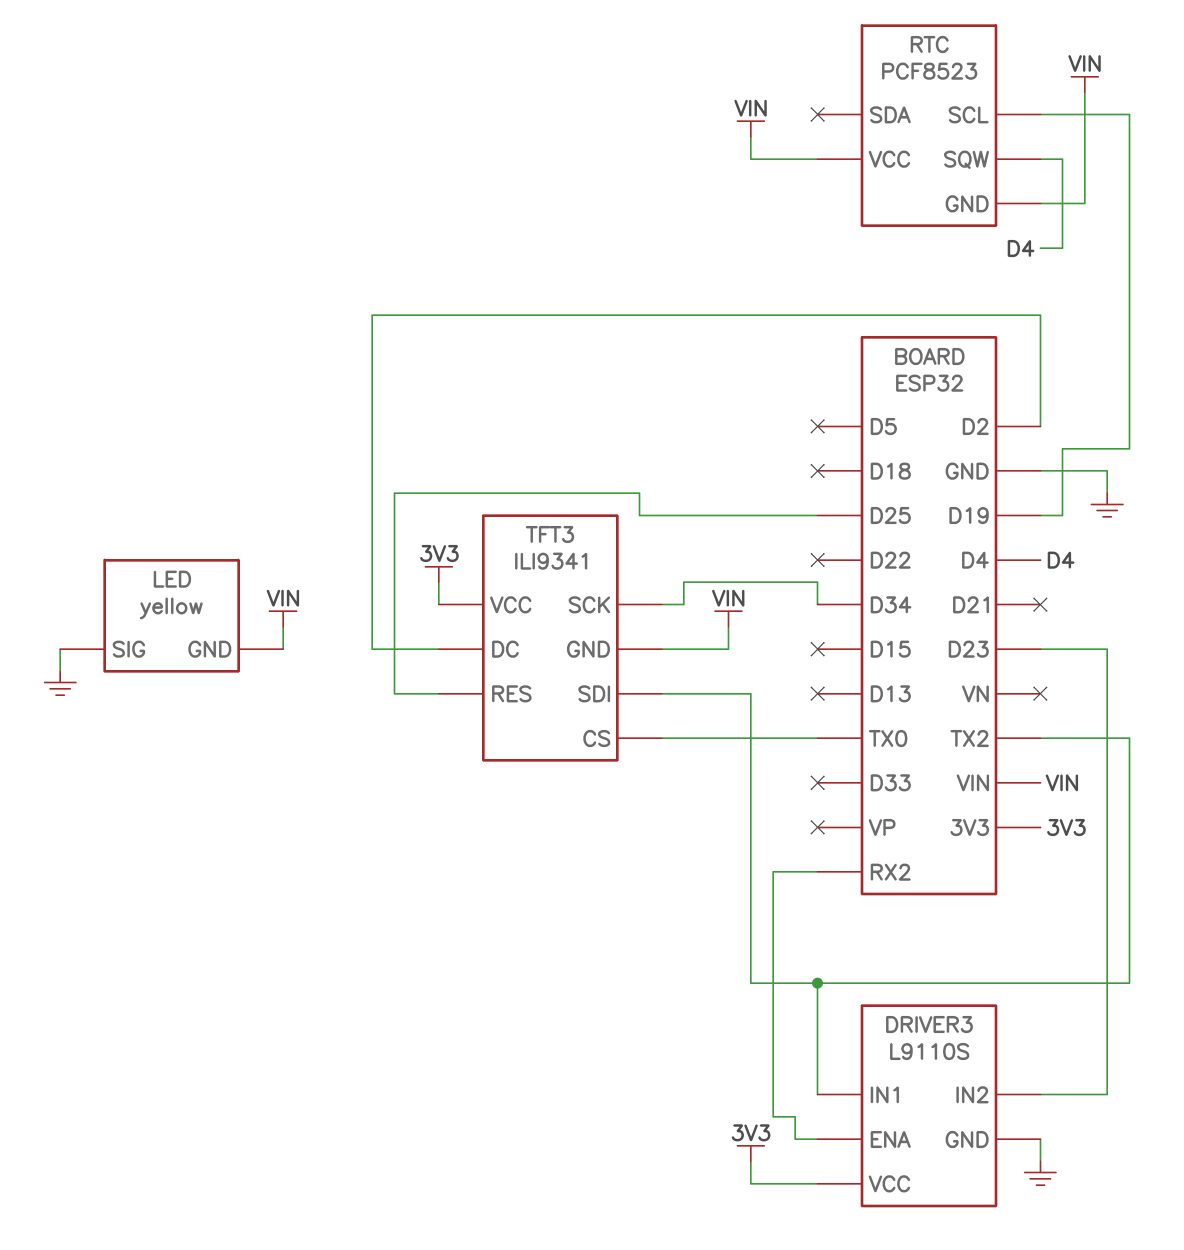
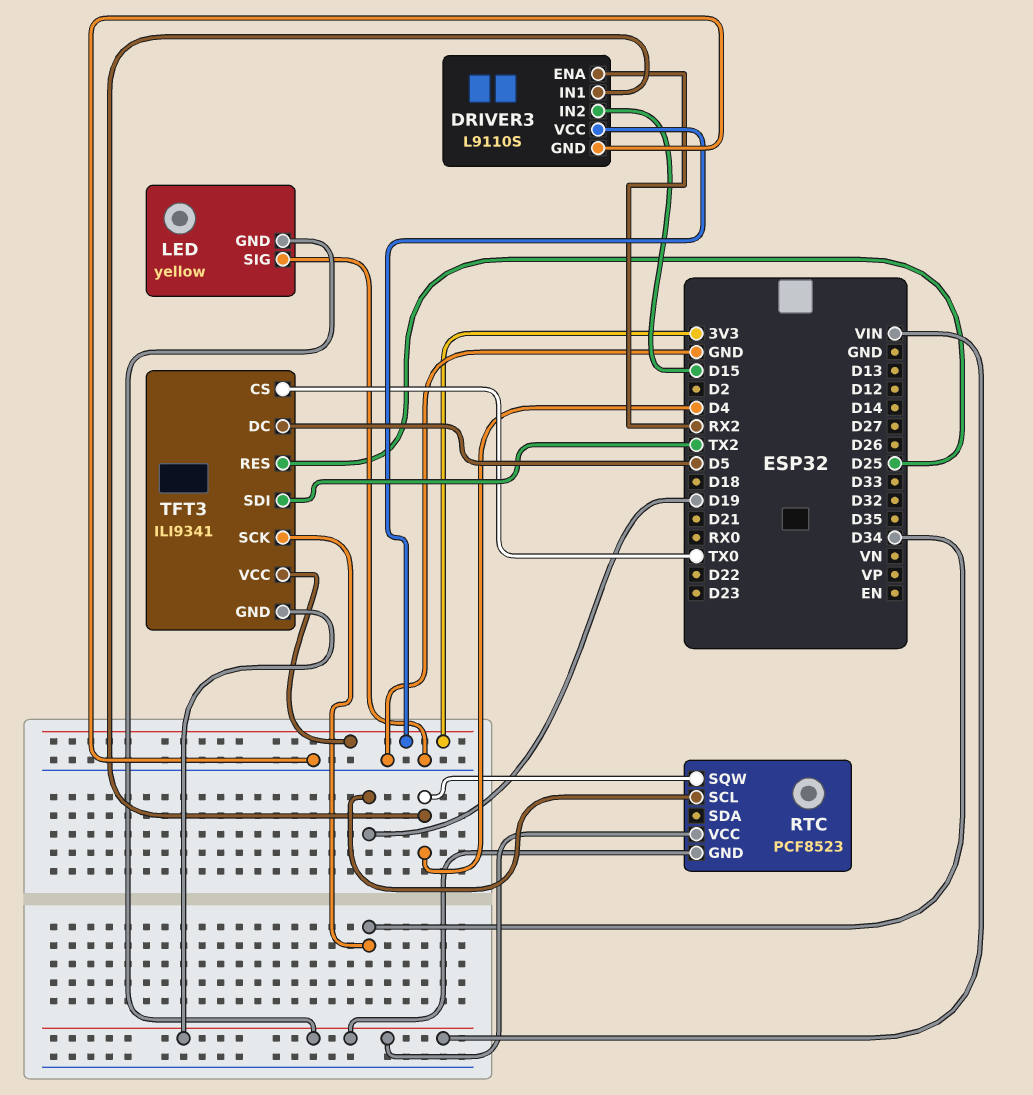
DRIVER3 pin IN1: TX2 -> D4
DRIVER3 pin IN2: D23 -> D15
TFT3 pin DC: D2 -> D5

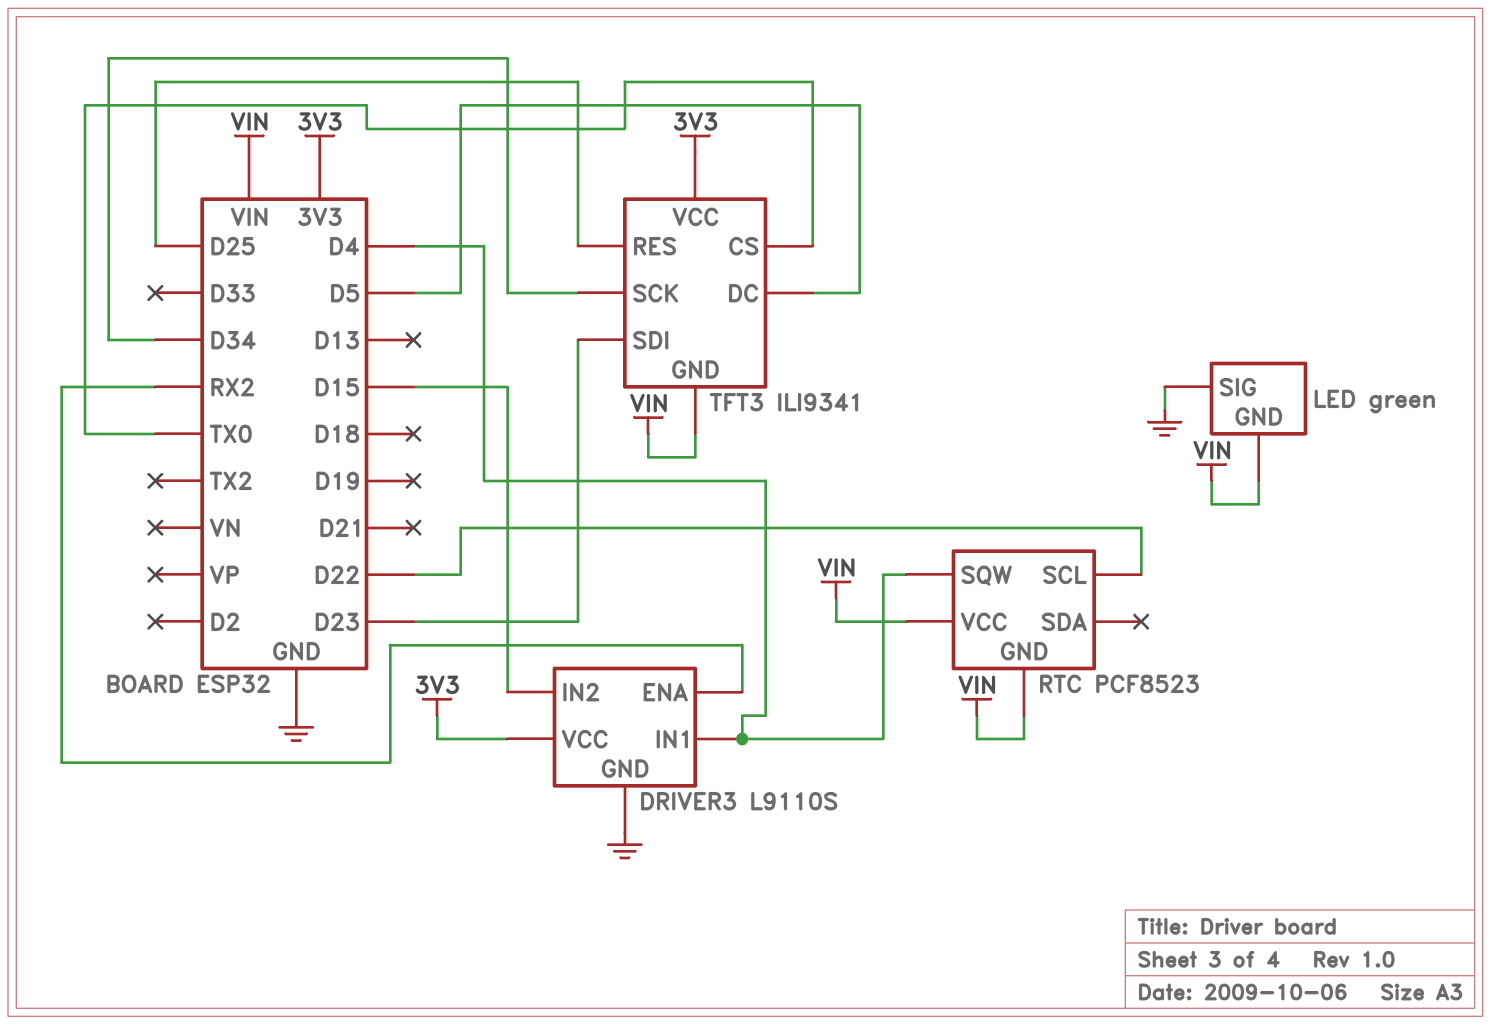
LED: yellow -> green
RTC pin SCL: D19 -> D22
TFT3 pin SDI: TX2 -> D23

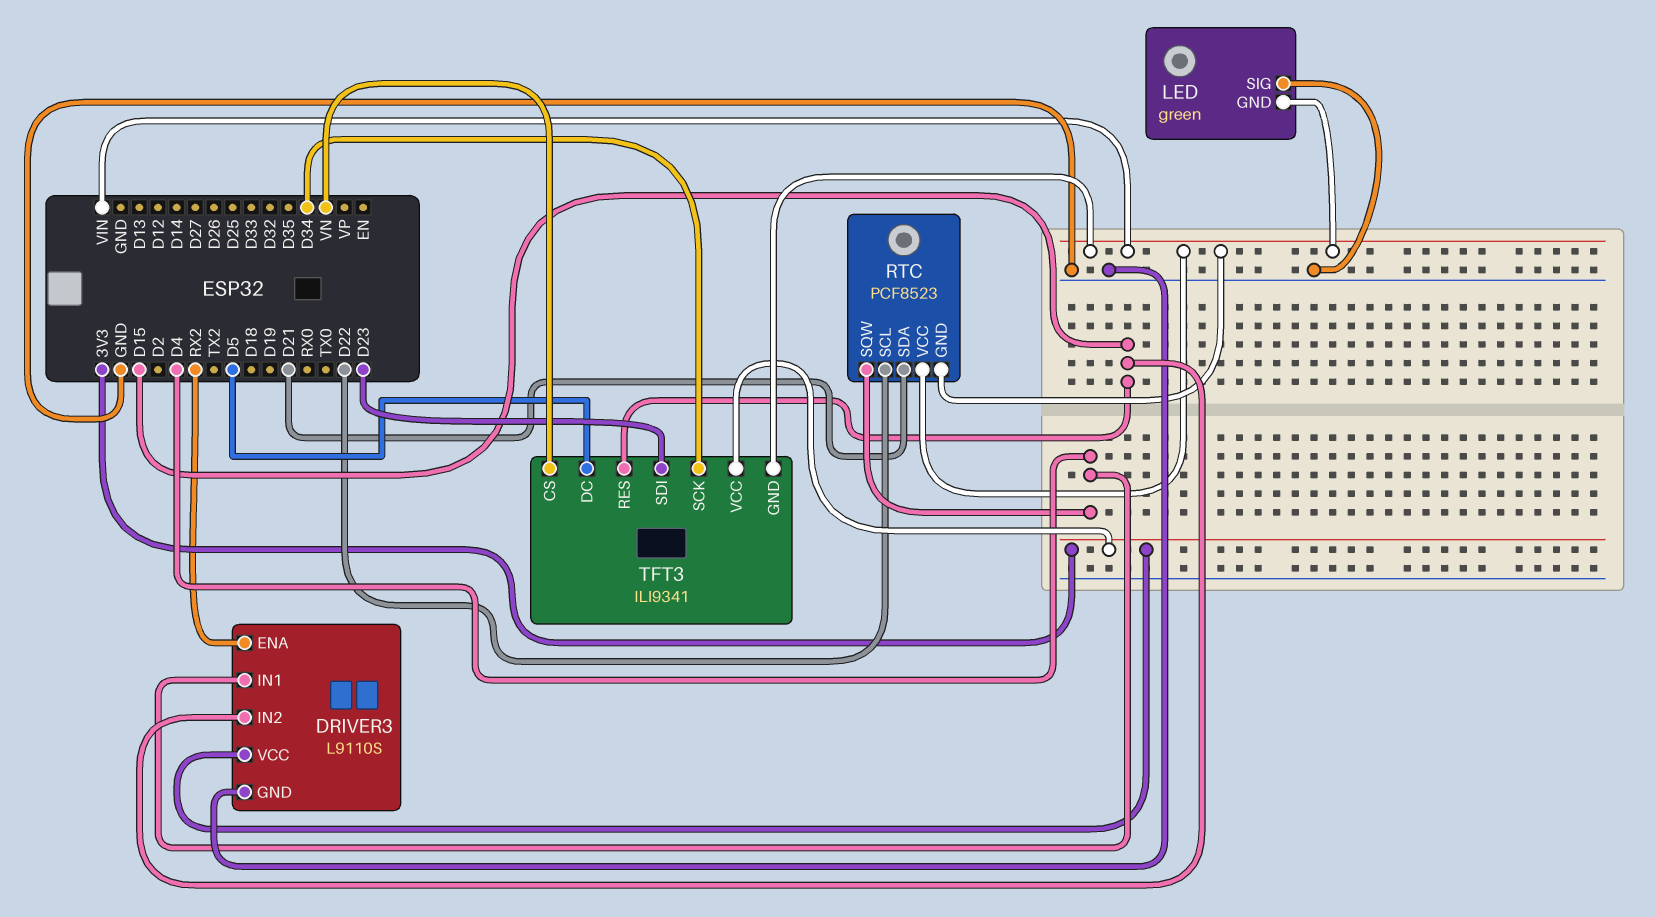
RTC pin SDA: none -> D21
TFT3 pin CS: TX0 -> VN
TFT3 pin RES: D25 -> D15

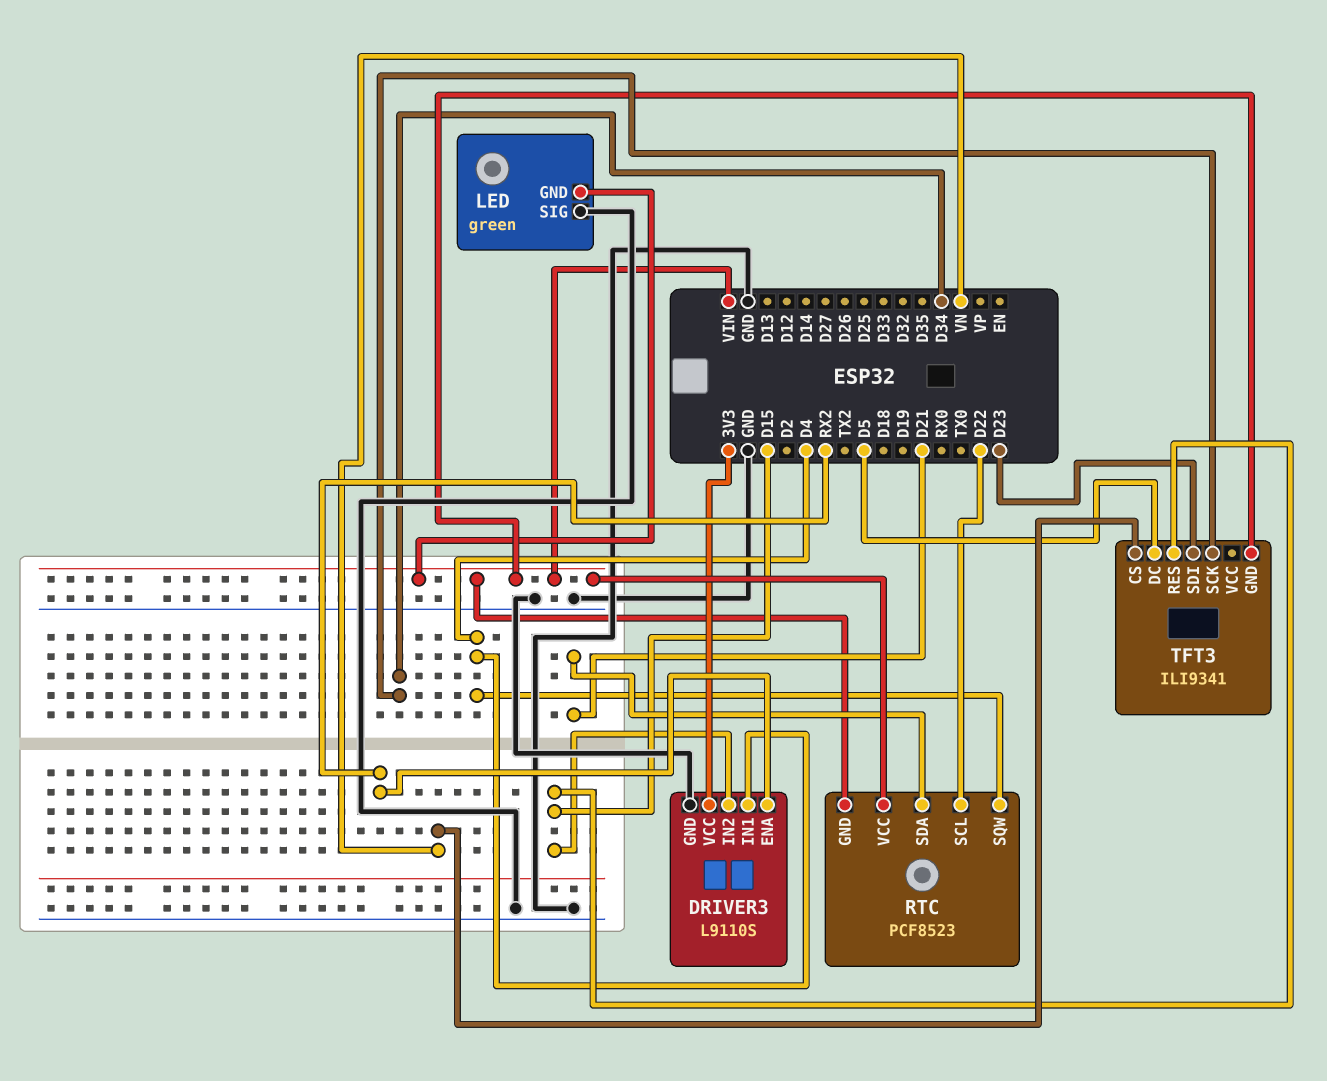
TFT3 pin VCC: 3V3 -> none

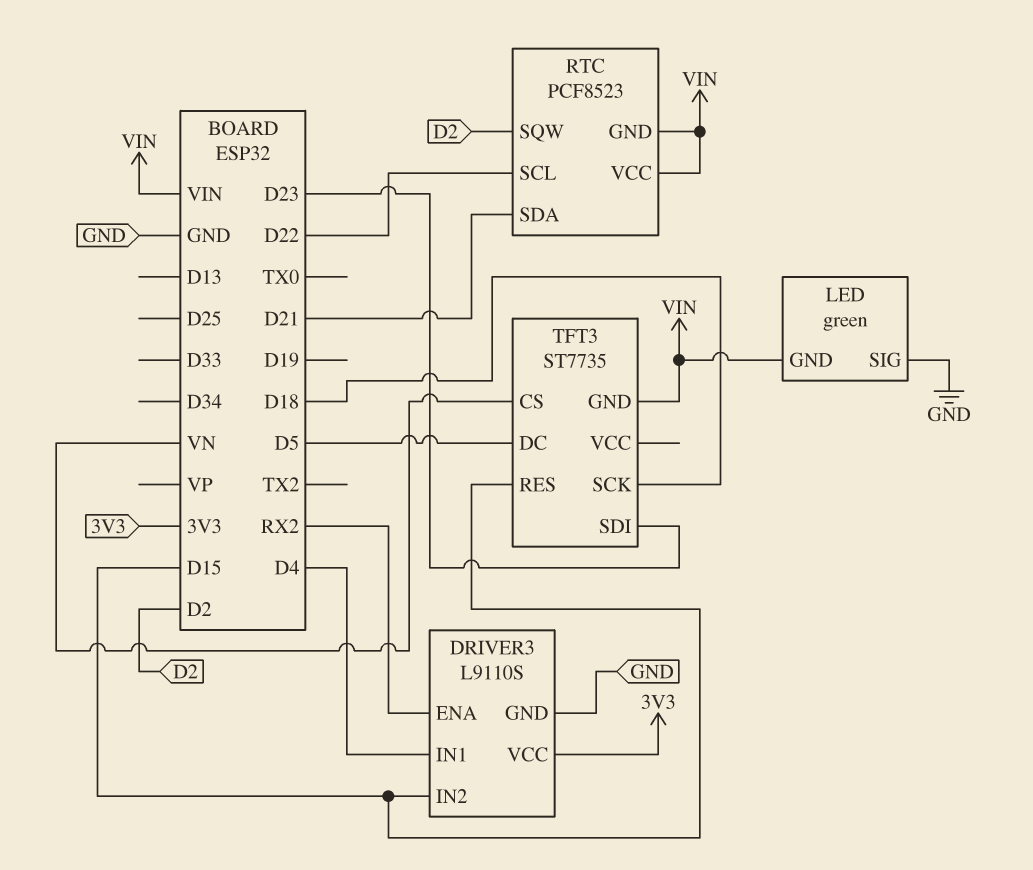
RTC pin SQW: D4 -> D2
TFT3: ILI9341 -> ST7735
TFT3 pin SCK: D34 -> D18

